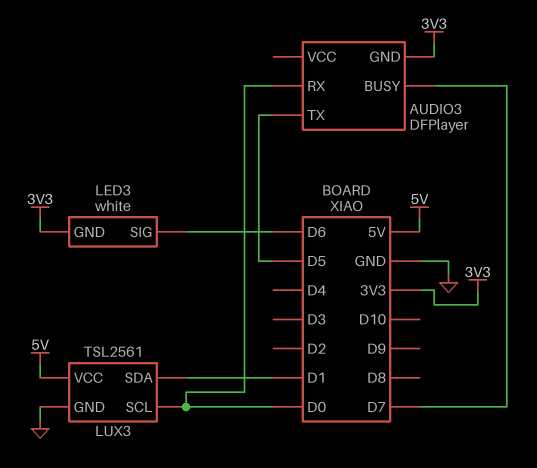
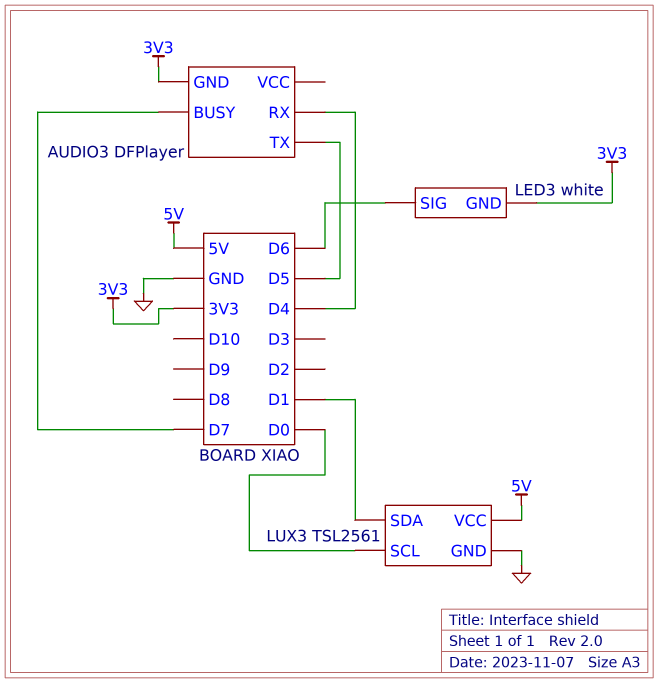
AUDIO3 pin RX: D0 -> D4

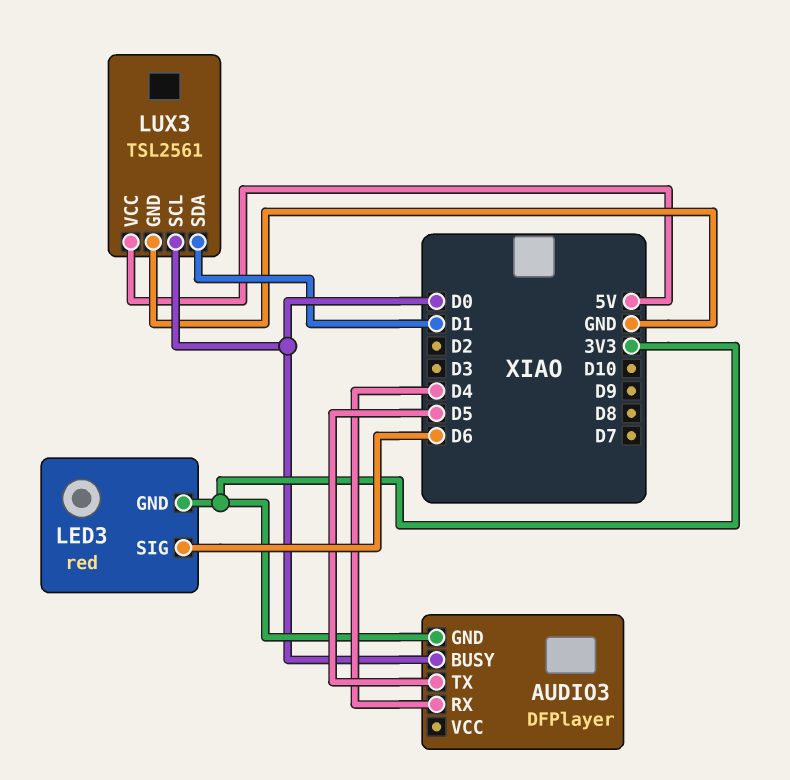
AUDIO3 pin BUSY: D7 -> D0
LED3: white -> red

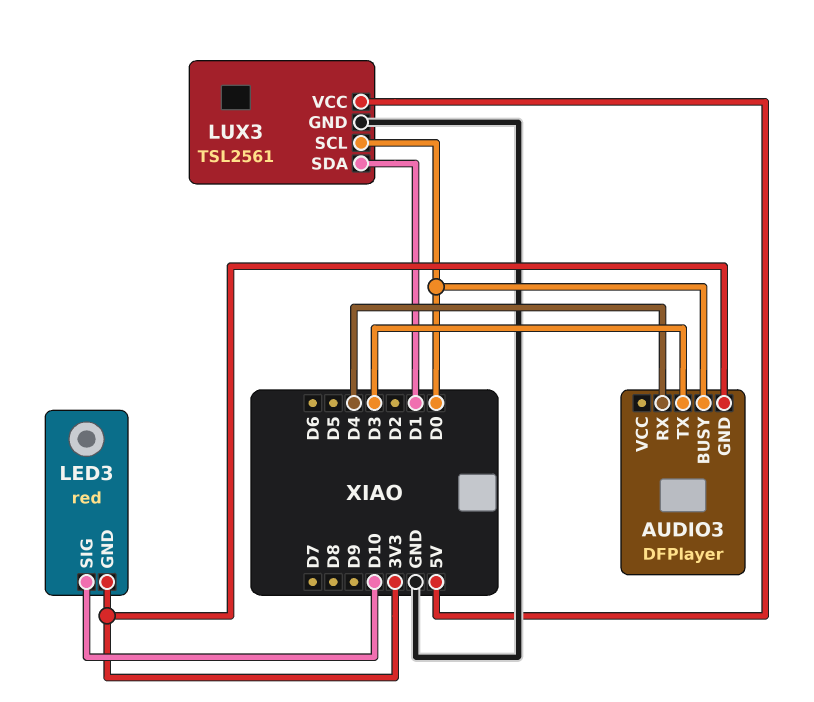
AUDIO3 pin TX: D5 -> D3
LED3 pin SIG: D6 -> D10

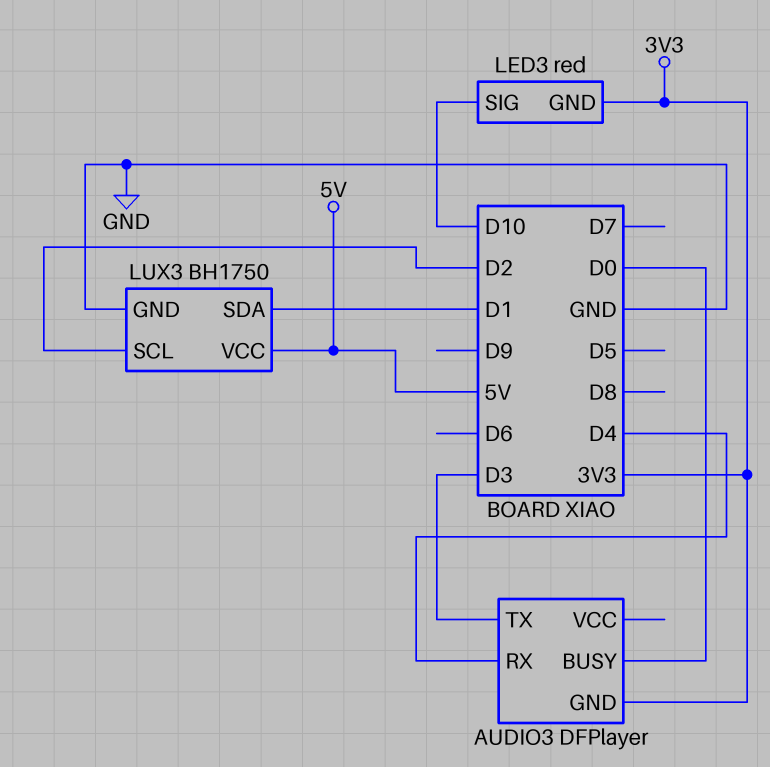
LUX3: TSL2561 -> BH1750
LUX3 pin SCL: D0 -> D2

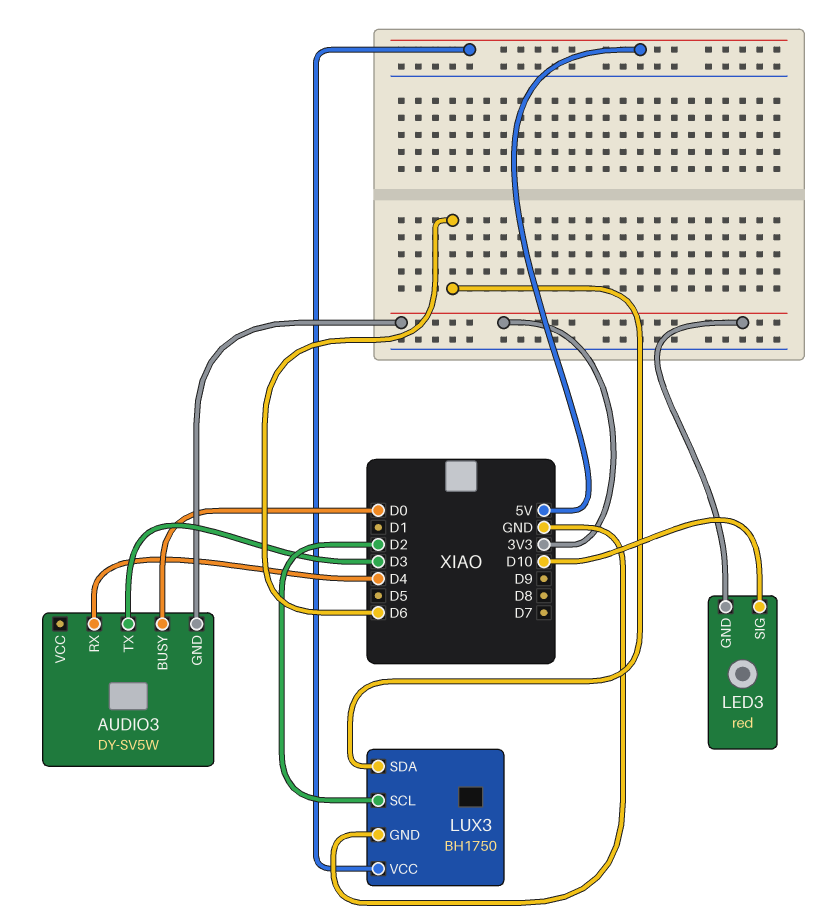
AUDIO3: DFPlayer -> DY-SV5W
LUX3 pin SDA: D1 -> D6

